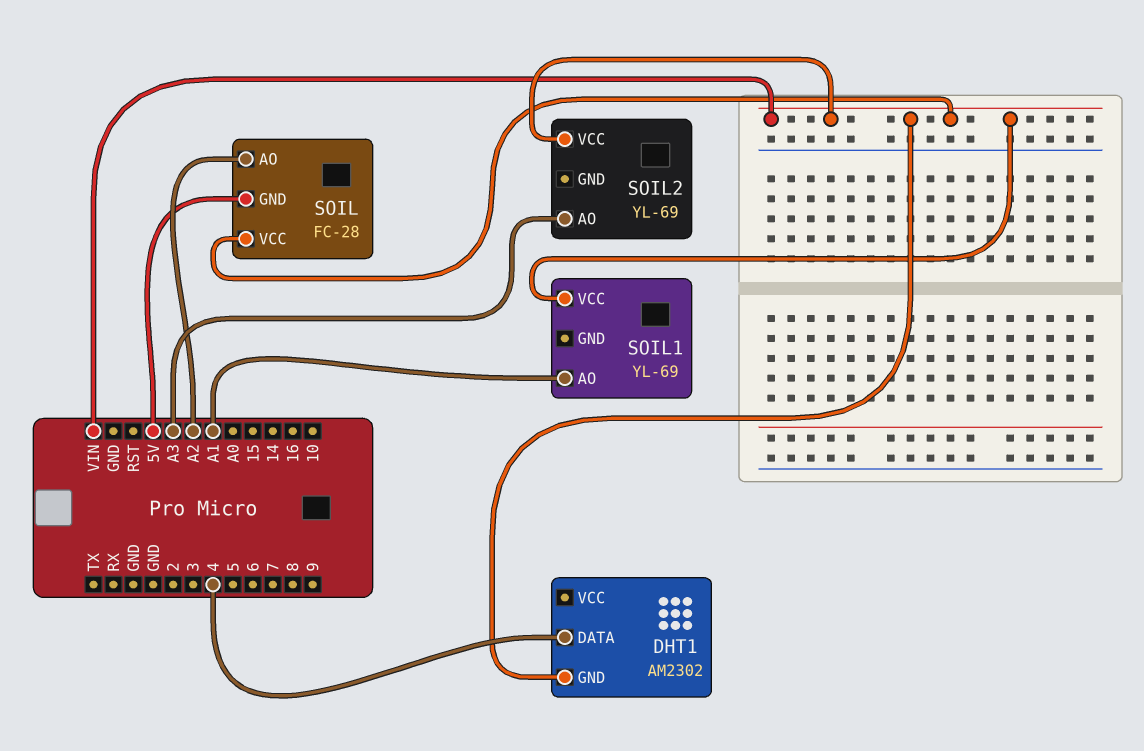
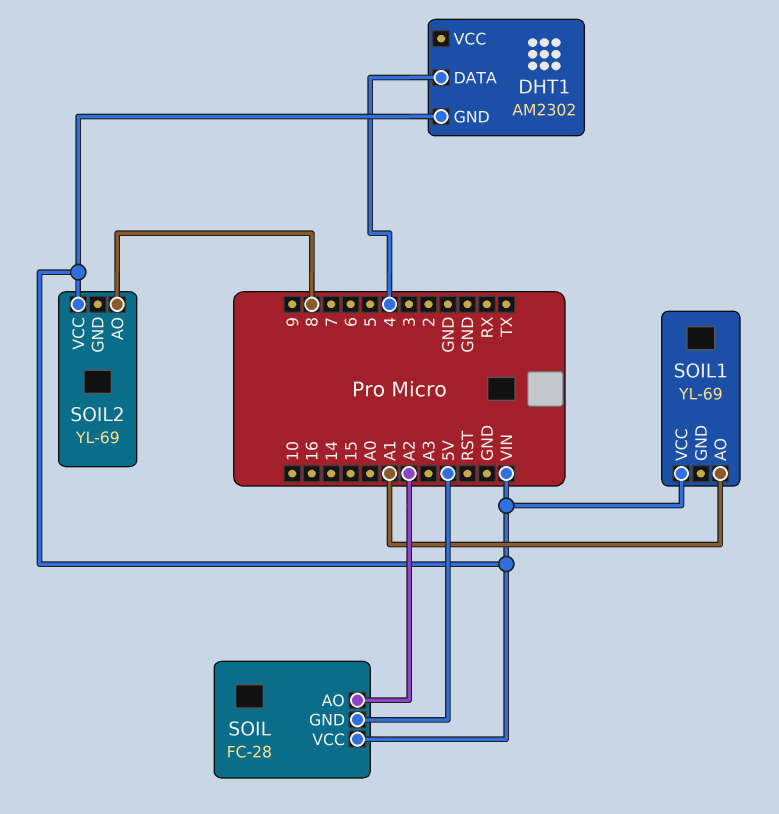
SOIL2 pin AO: A3 -> 8

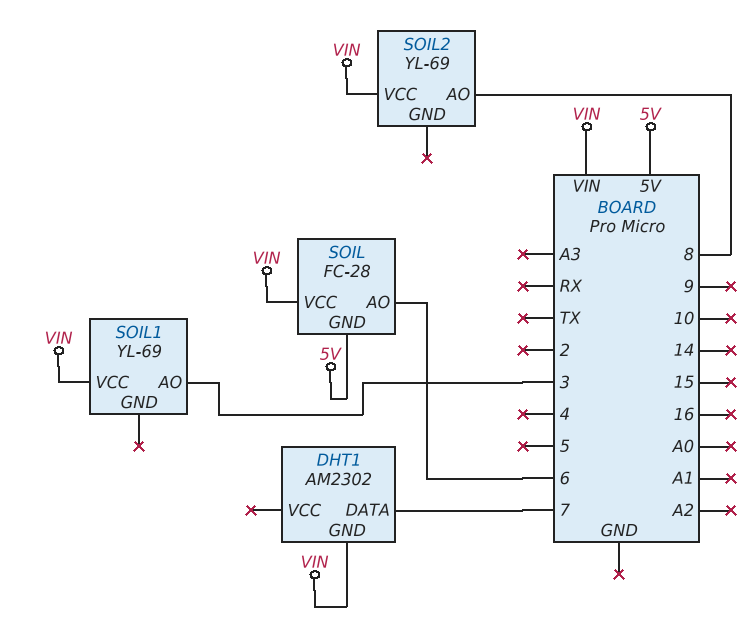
DHT1 pin DATA: 4 -> 7
SOIL pin AO: A2 -> 6
SOIL1 pin AO: A1 -> 3

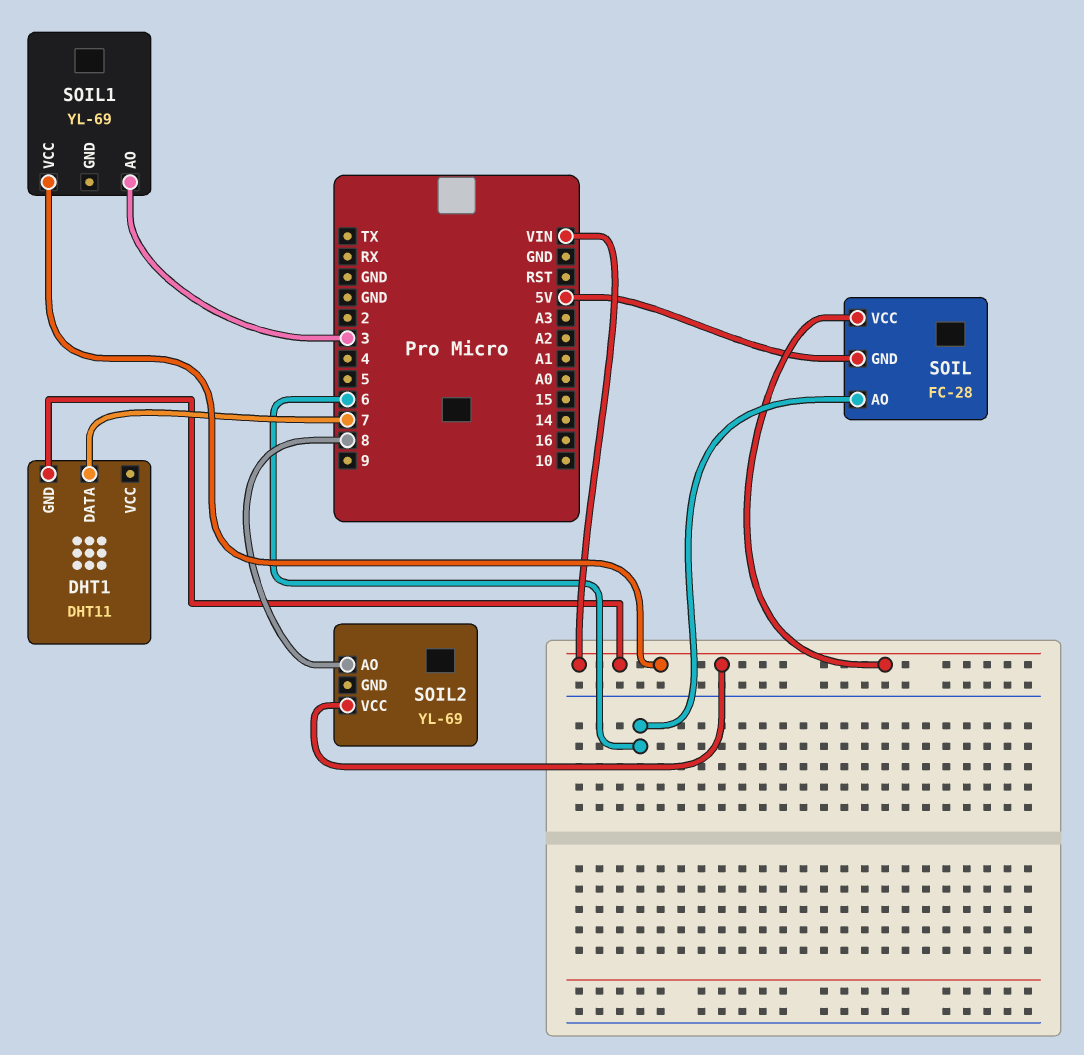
DHT1: AM2302 -> DHT11

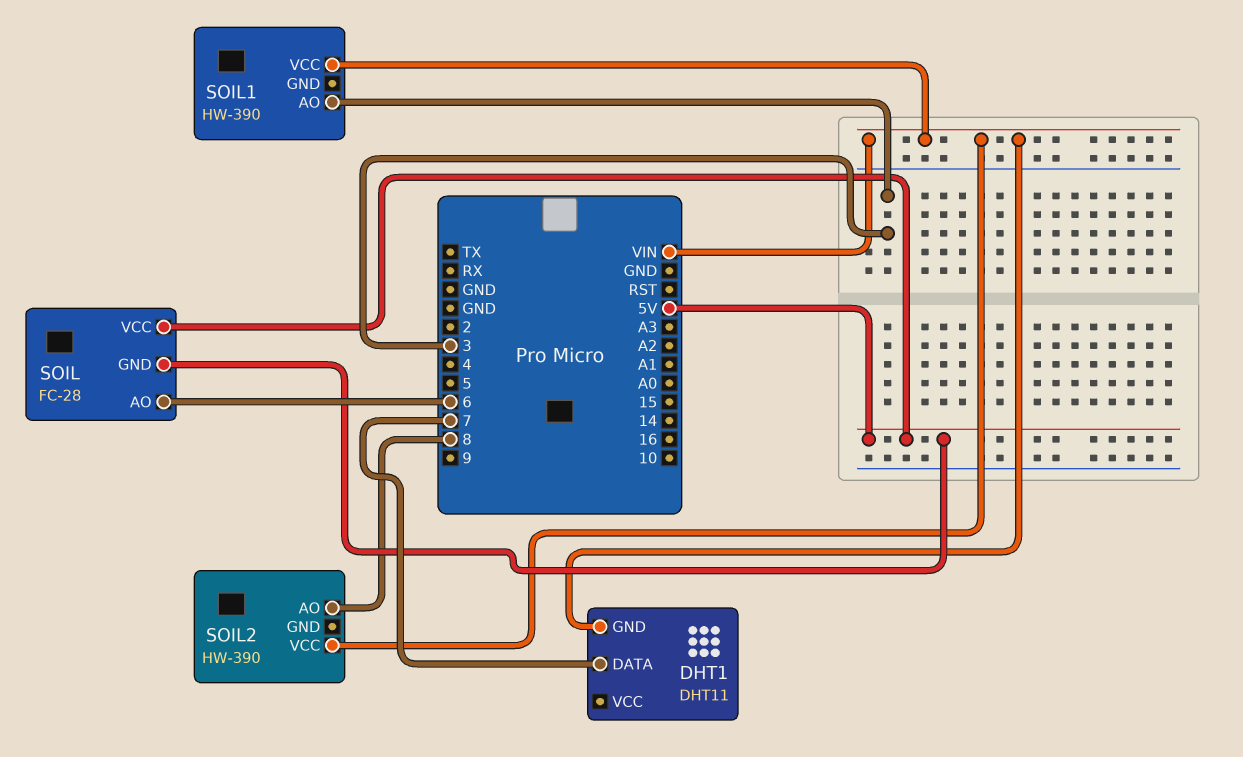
SOIL pin VCC: VIN -> 5V
SOIL1: YL-69 -> HW-390
SOIL2: YL-69 -> HW-390

